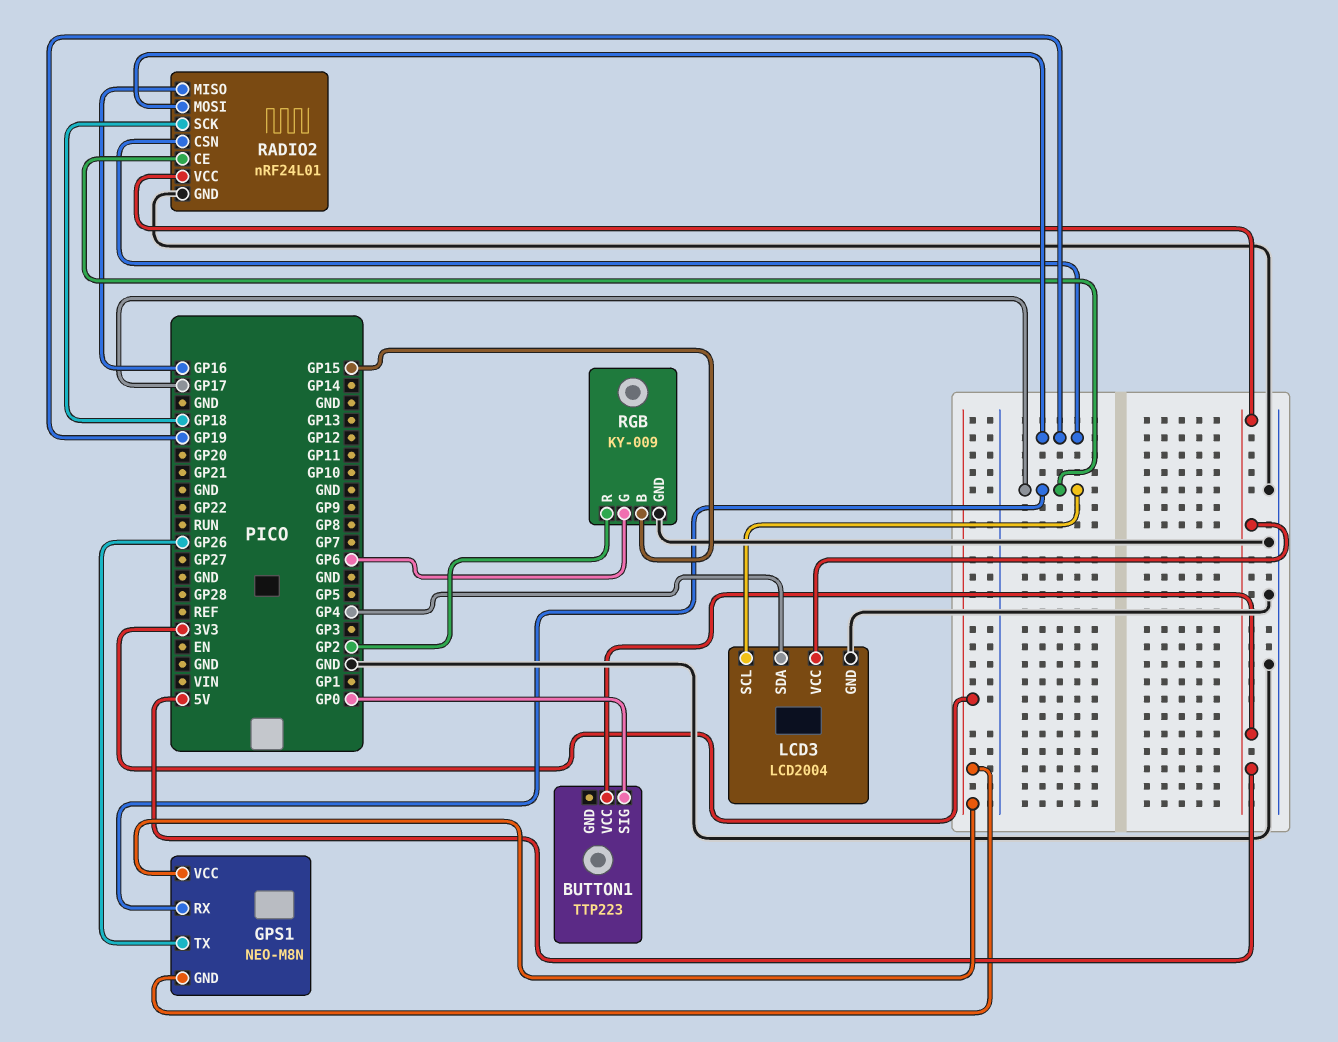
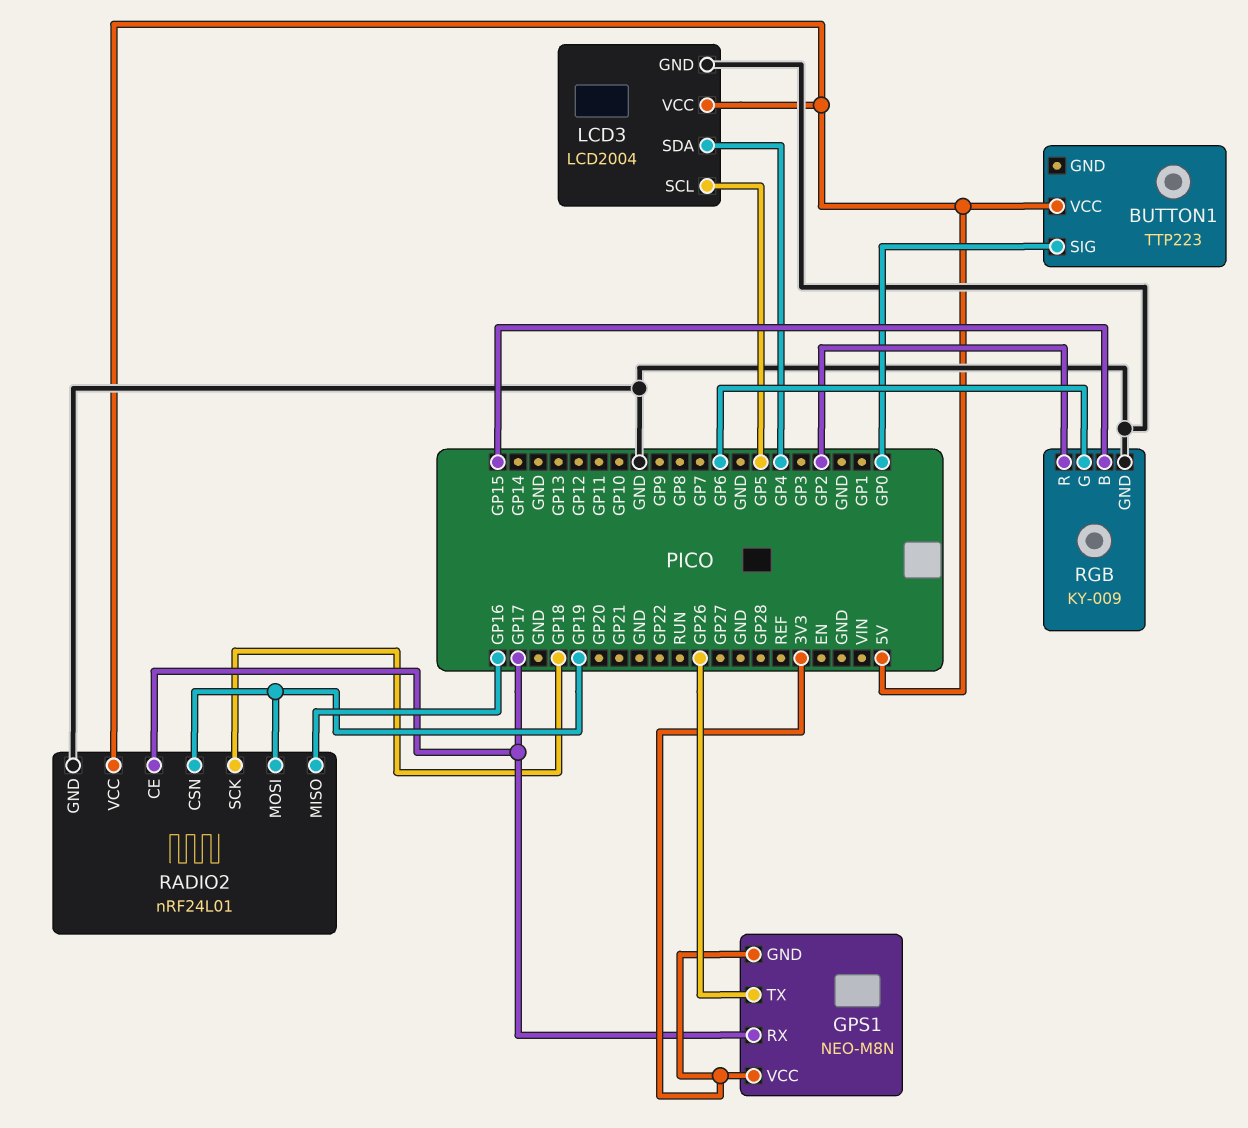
LCD3 pin SCL: GP17 -> GP5

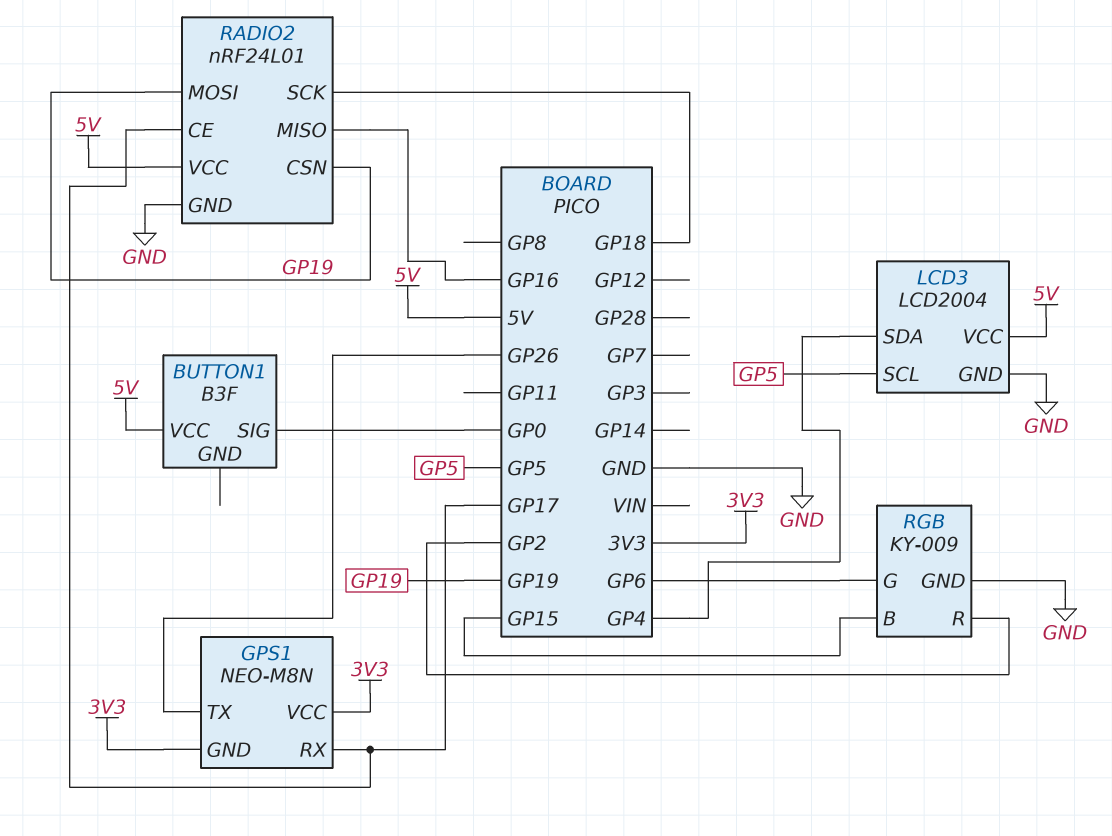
BUTTON1: TTP223 -> B3F

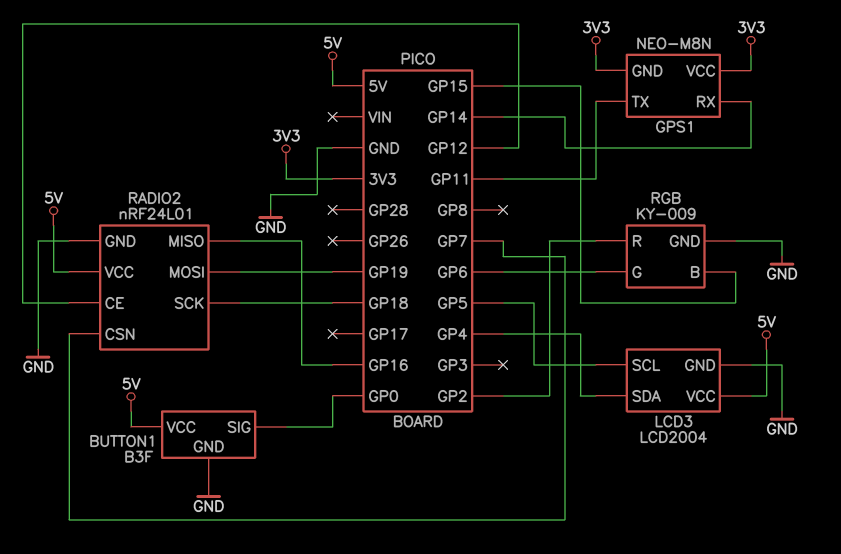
BUTTON1 pin GND: none -> GND
GPS1 pin RX: GP17 -> GP14
GPS1 pin TX: GP26 -> GP11
RADIO2 pin CE: GP17 -> GP12
RADIO2 pin CSN: GP19 -> GP7

